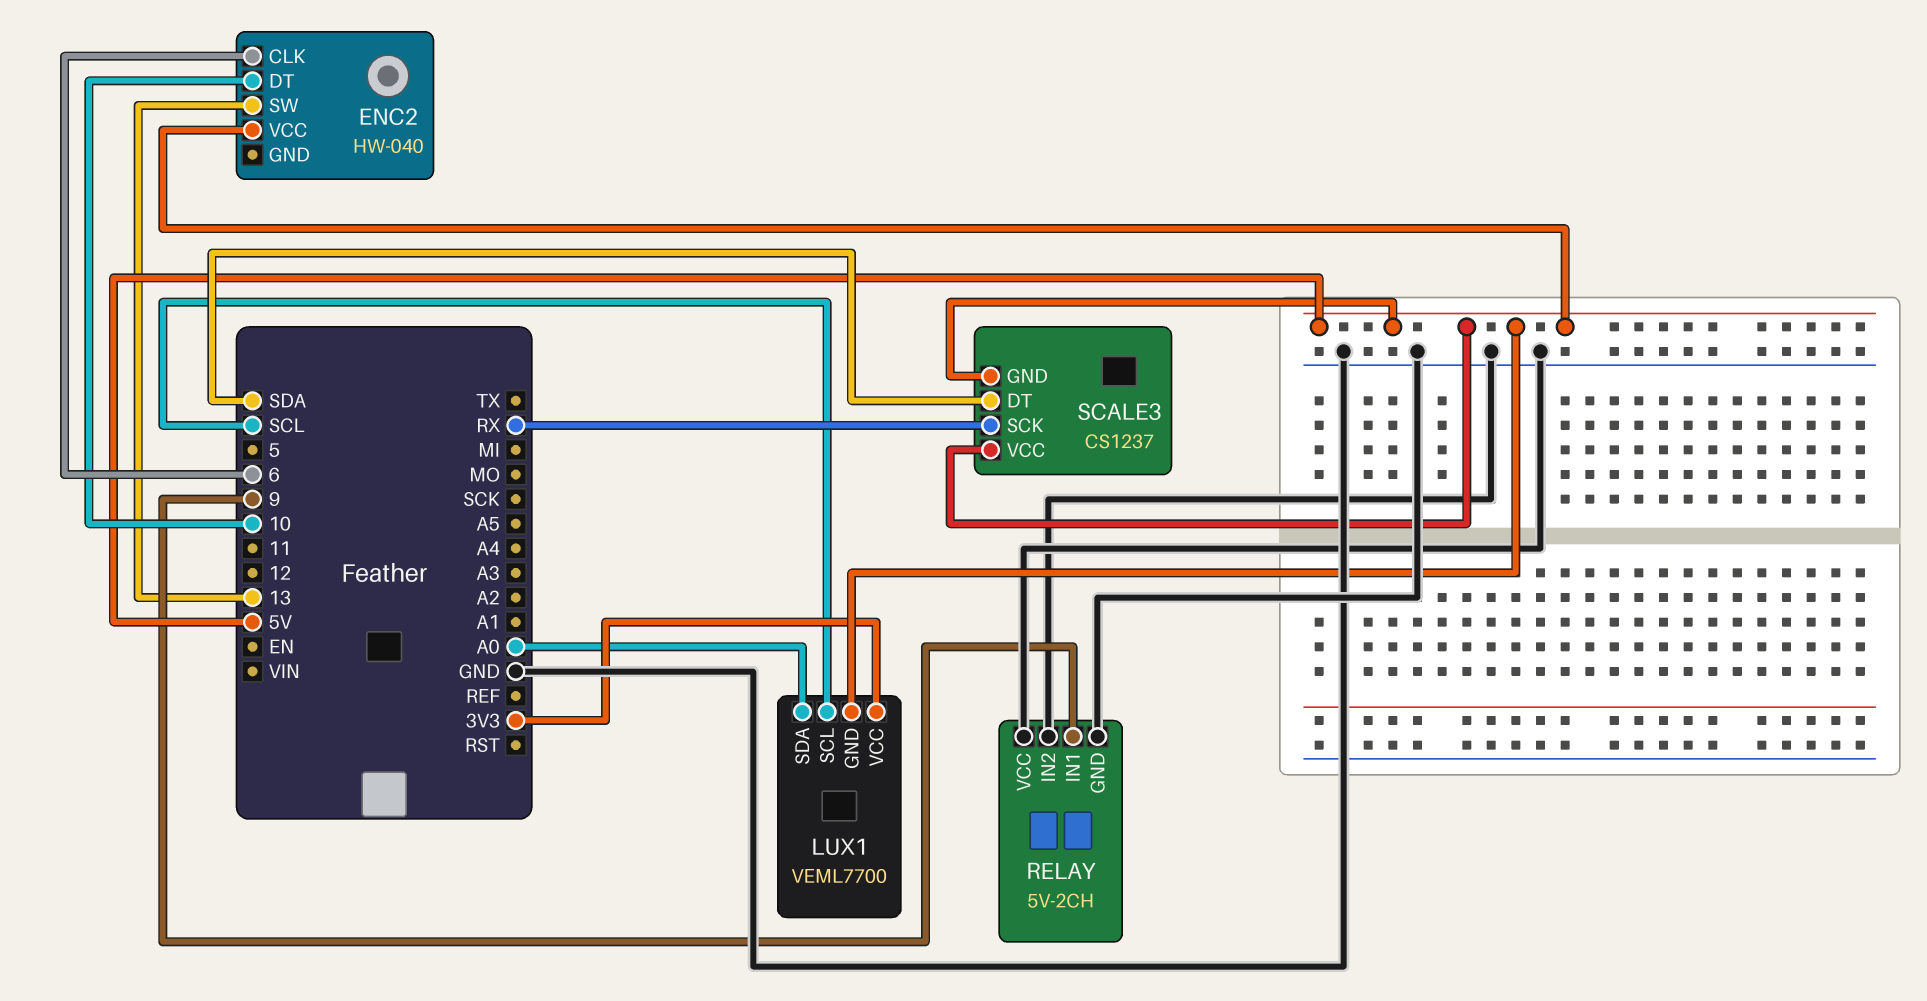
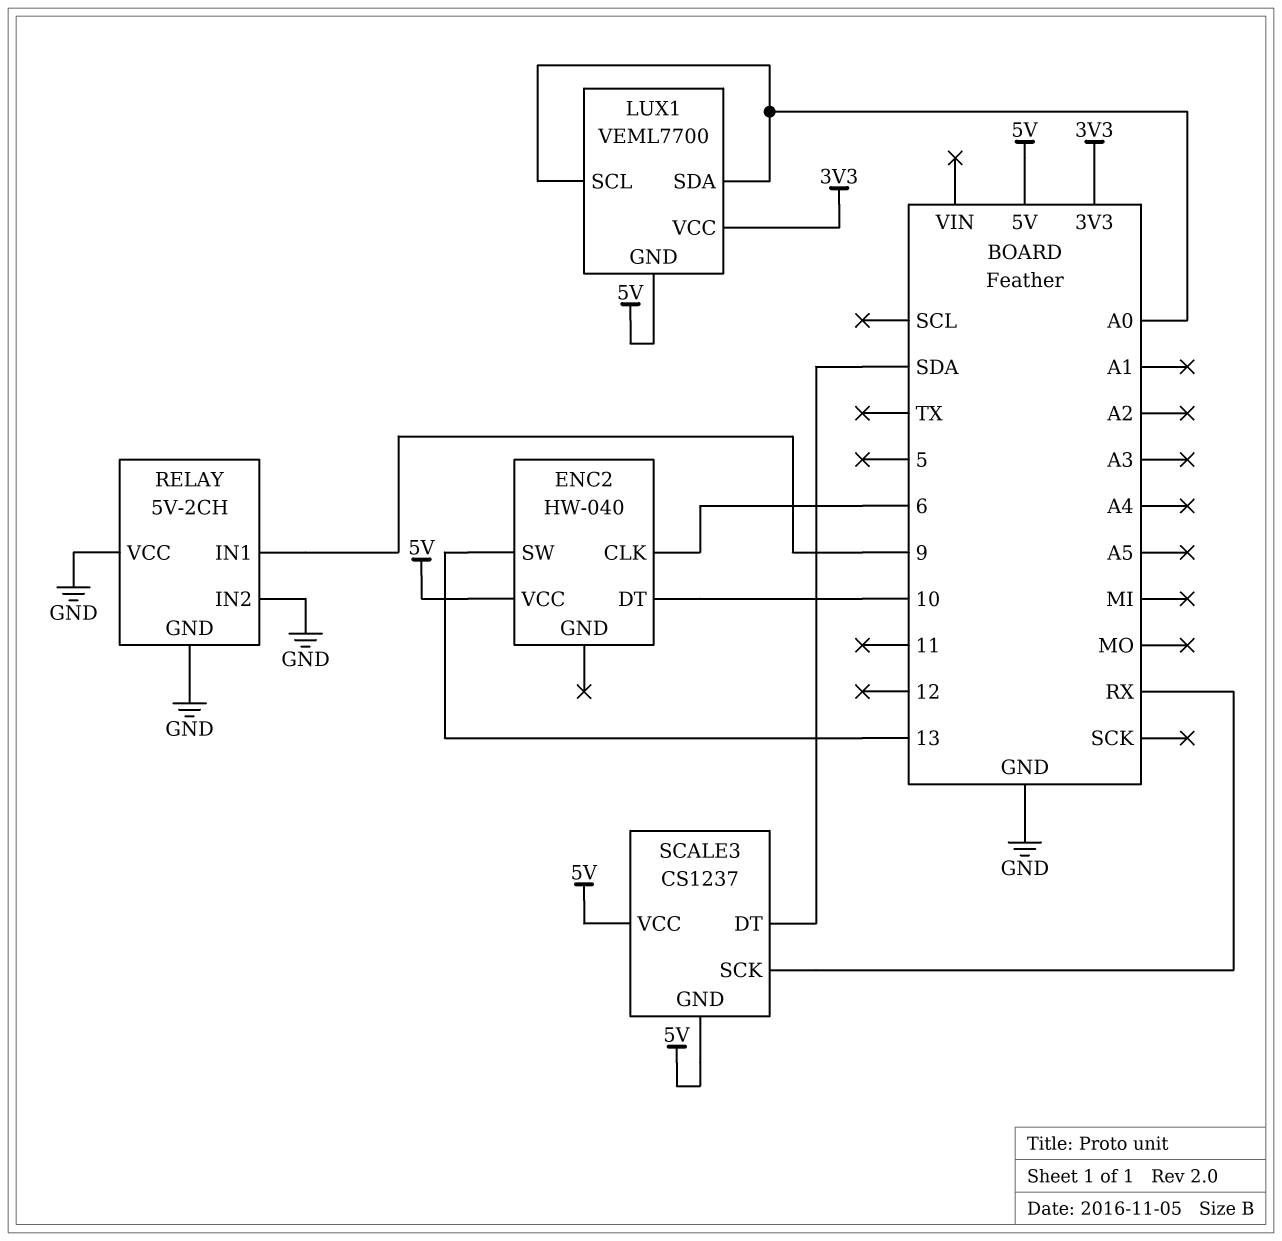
LUX1 pin SCL: SCL -> A0

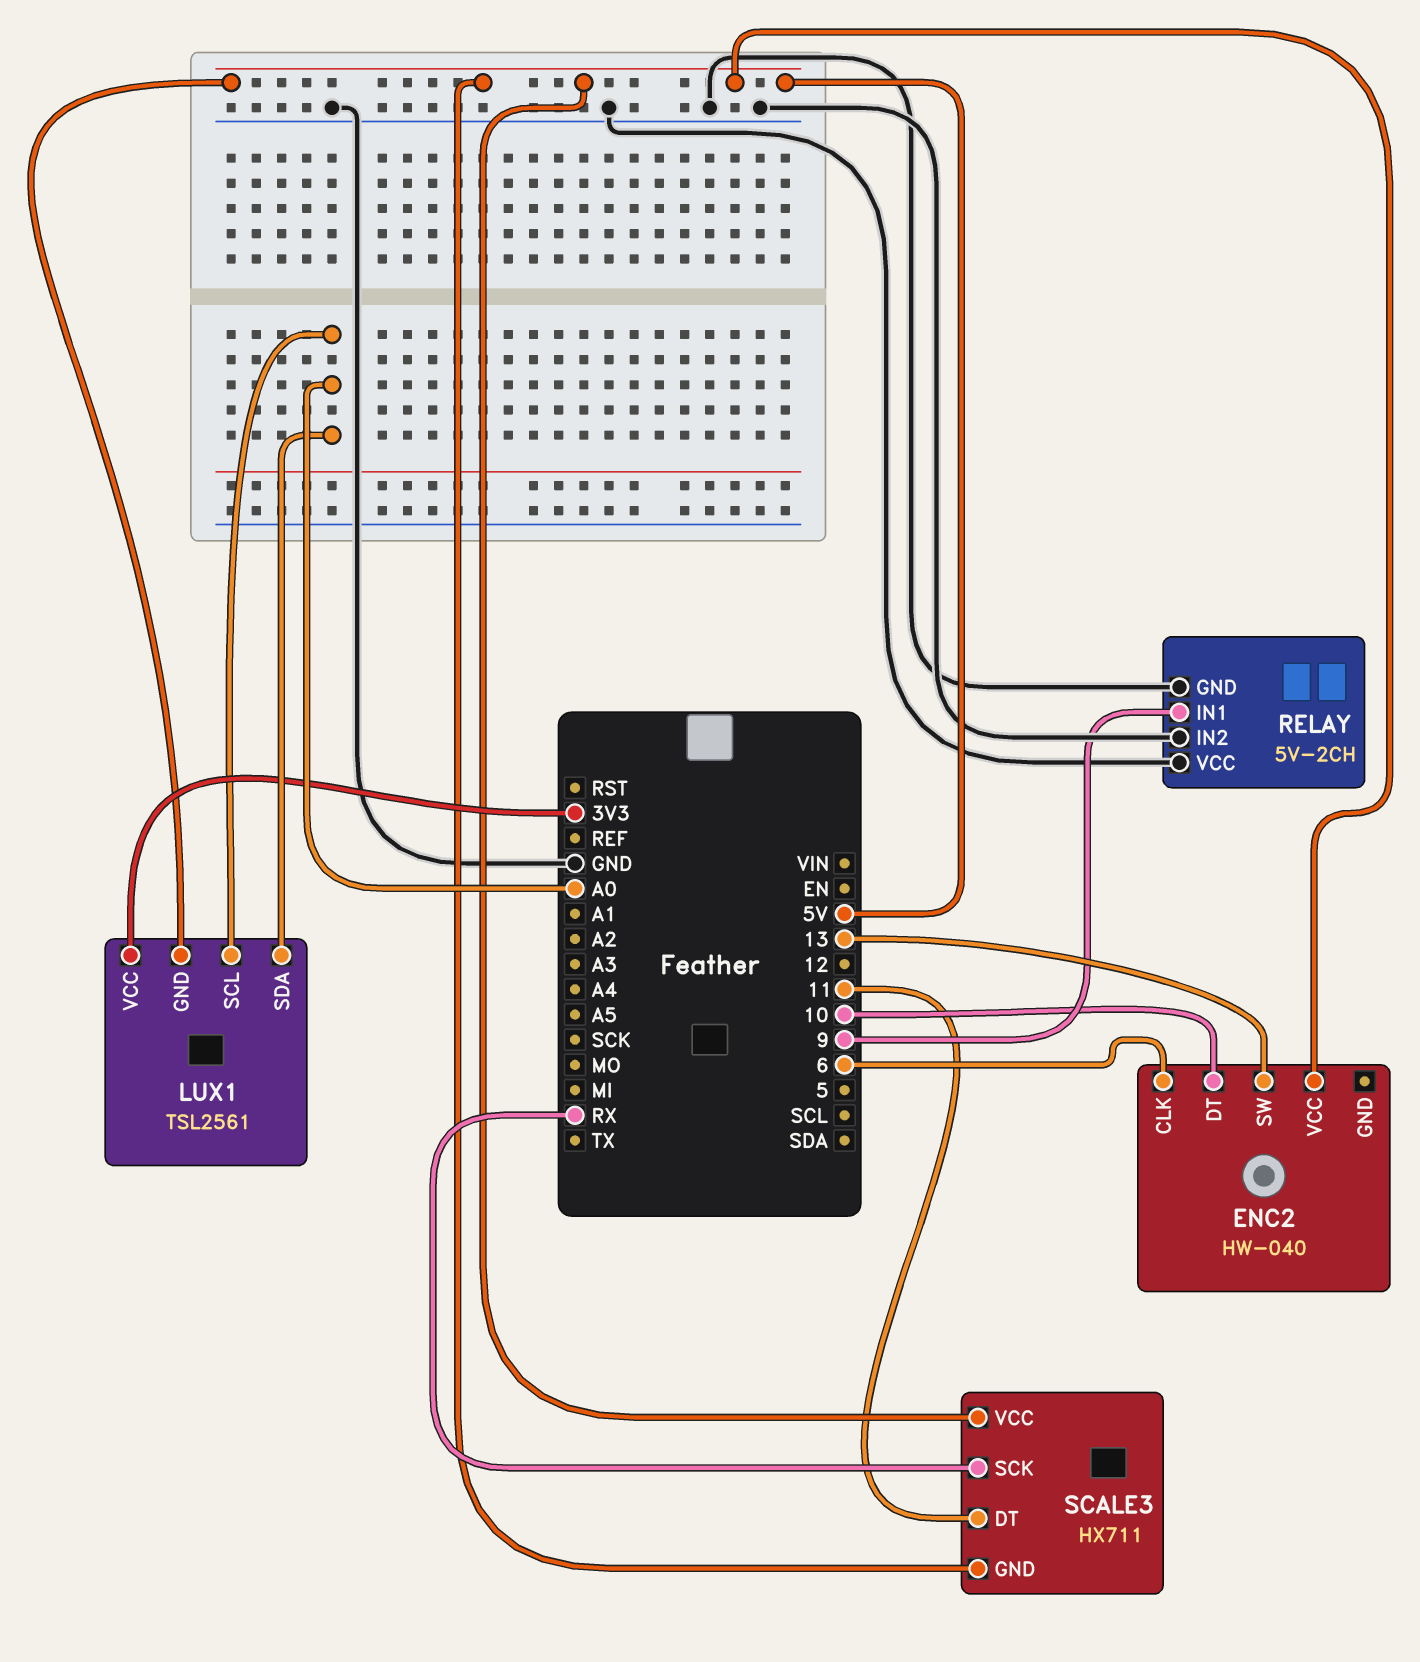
LUX1: VEML7700 -> TSL2561
SCALE3: CS1237 -> HX711
SCALE3 pin DT: SDA -> 11

